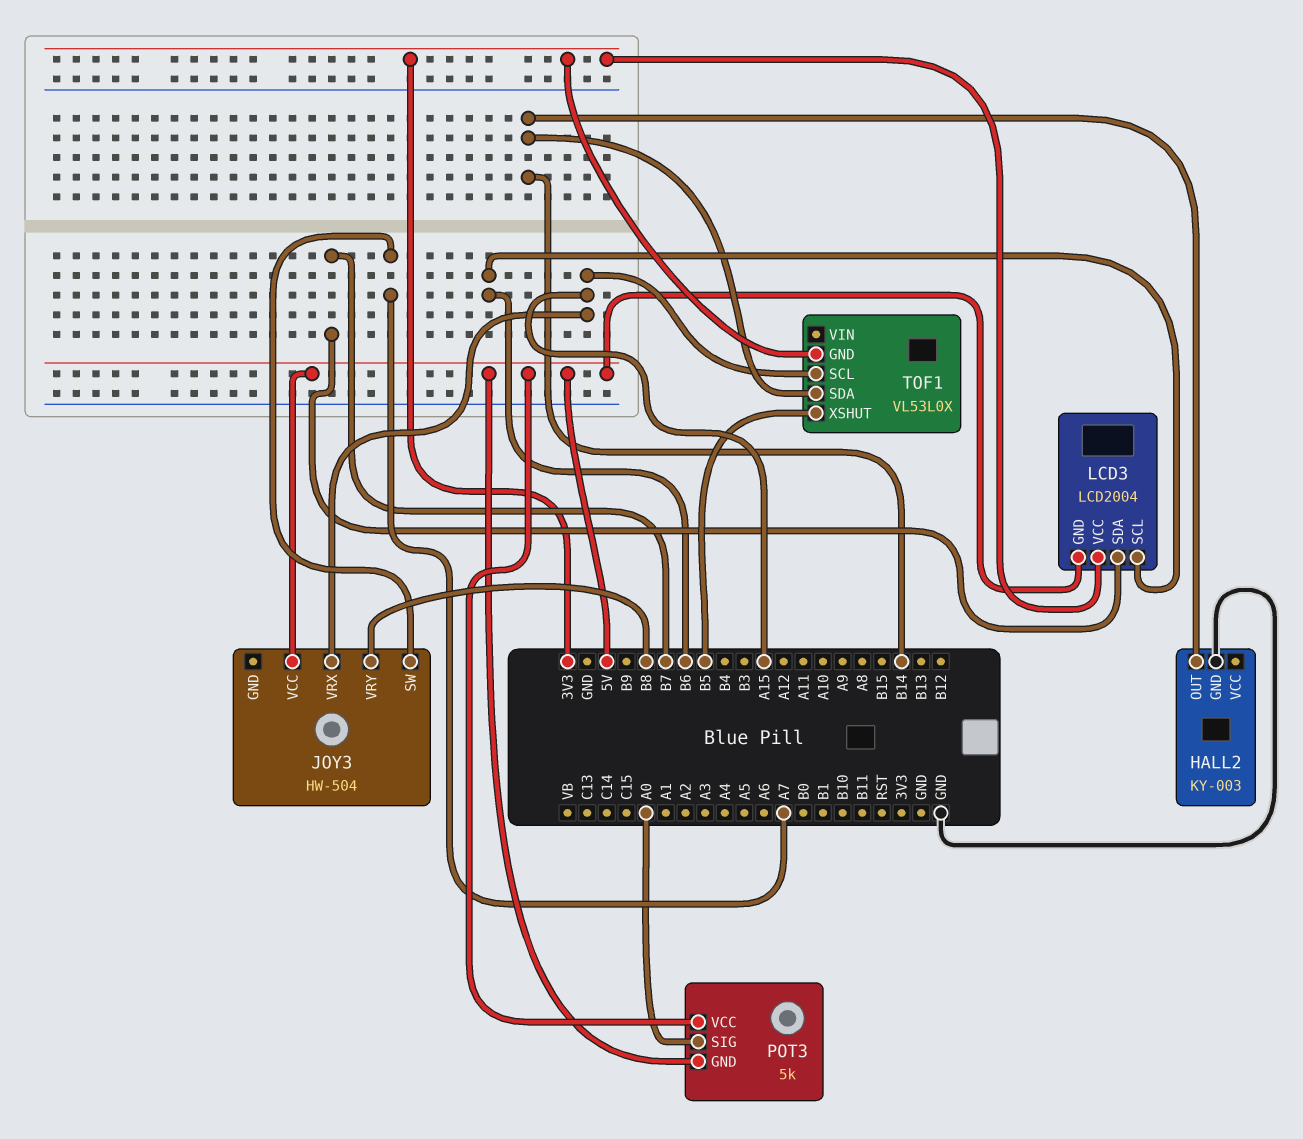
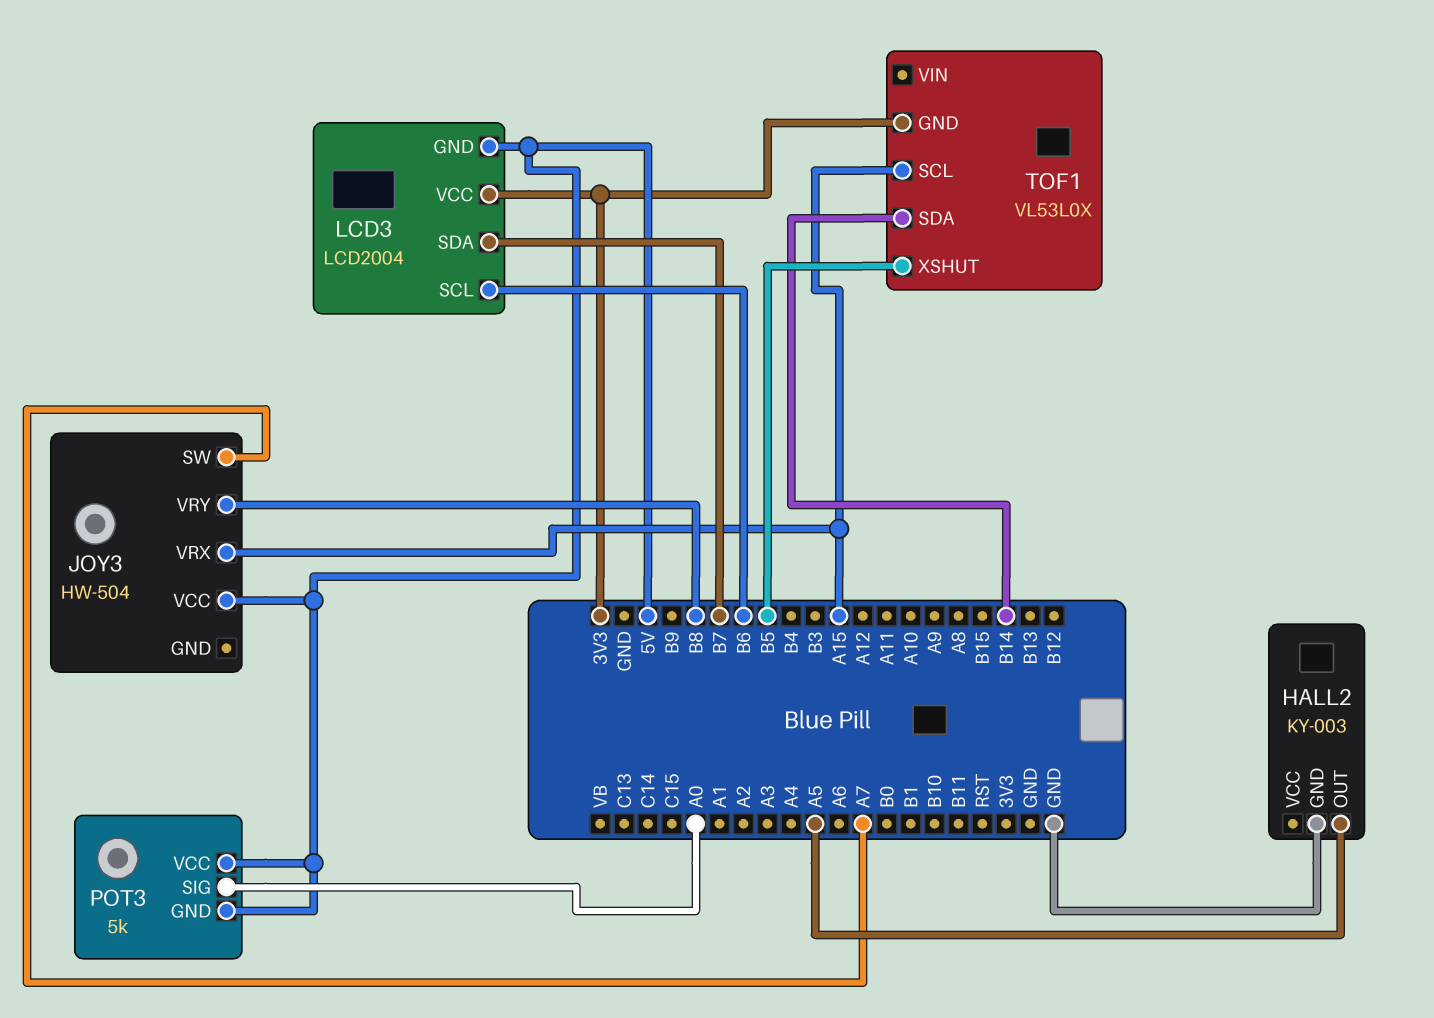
HALL2 pin OUT: B14 -> A5

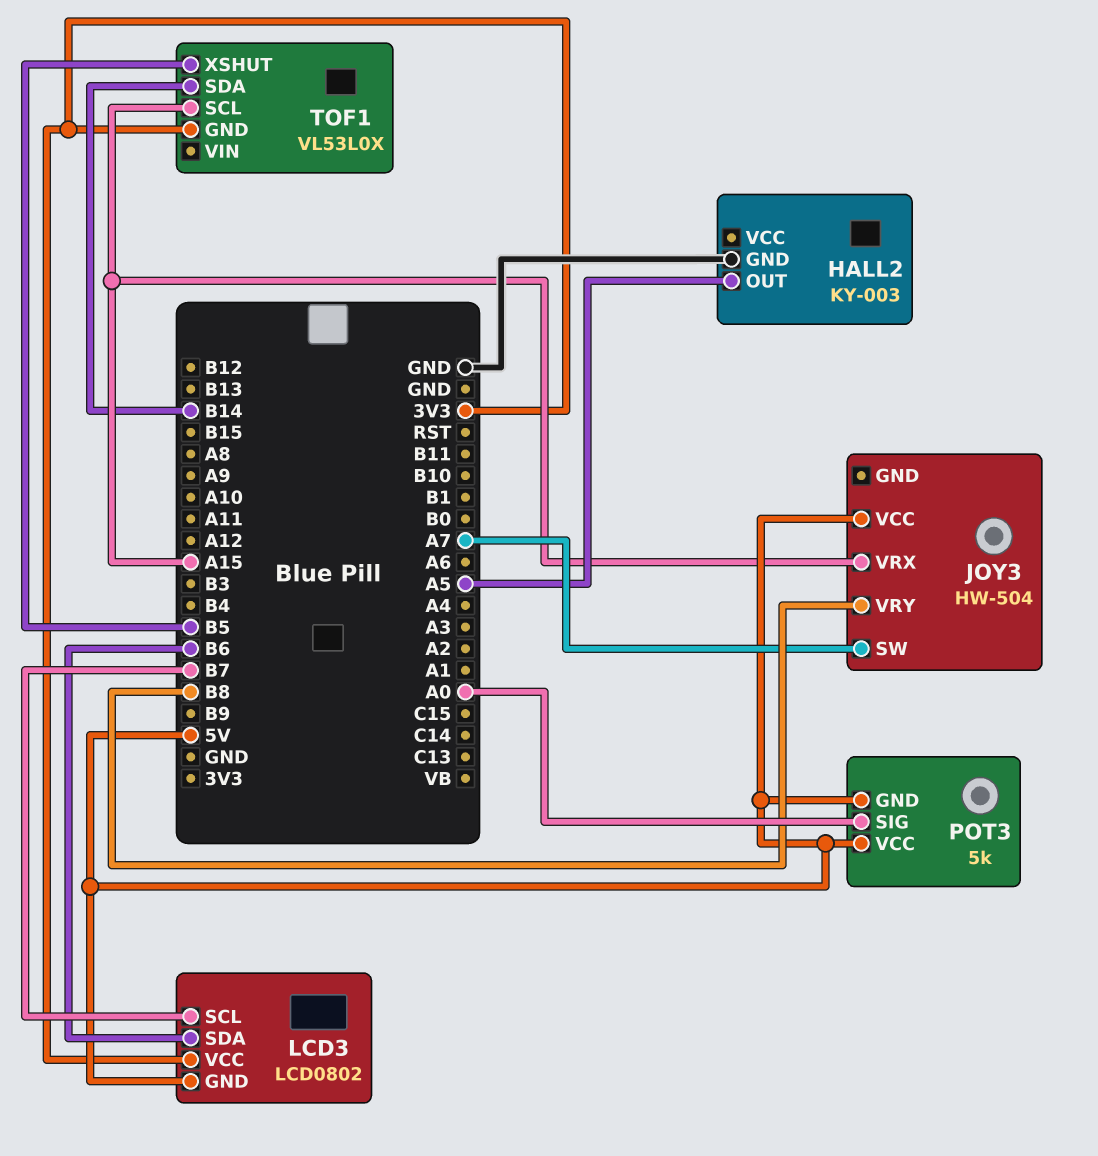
LCD3: LCD2004 -> LCD0802
LCD3 pin SCL: B6 -> B7
LCD3 pin SDA: B7 -> B6

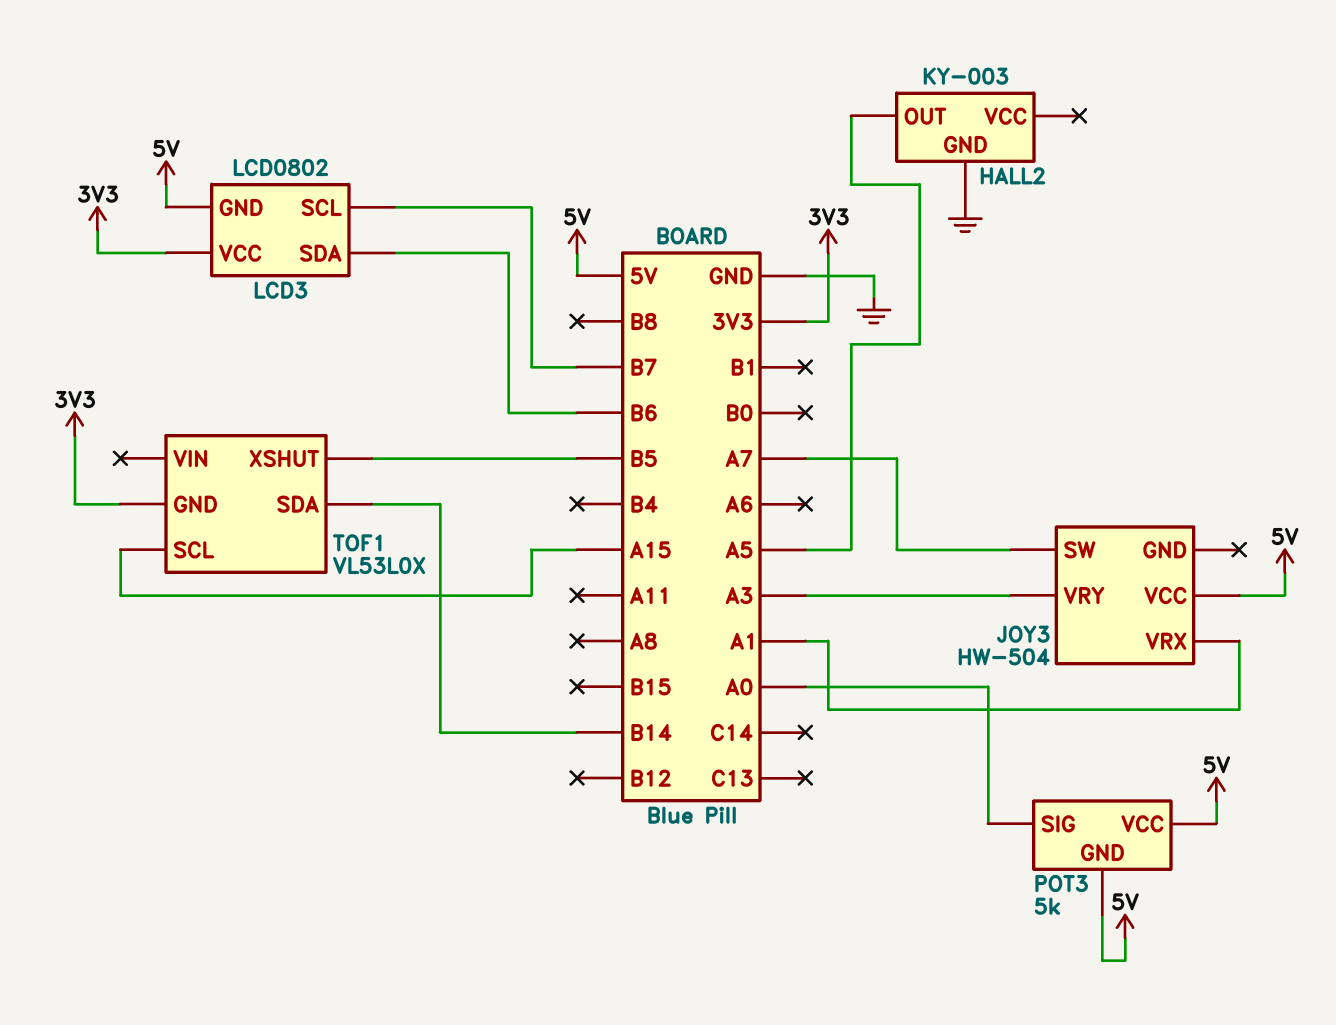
JOY3 pin VRX: A15 -> A1
JOY3 pin VRY: B8 -> A3

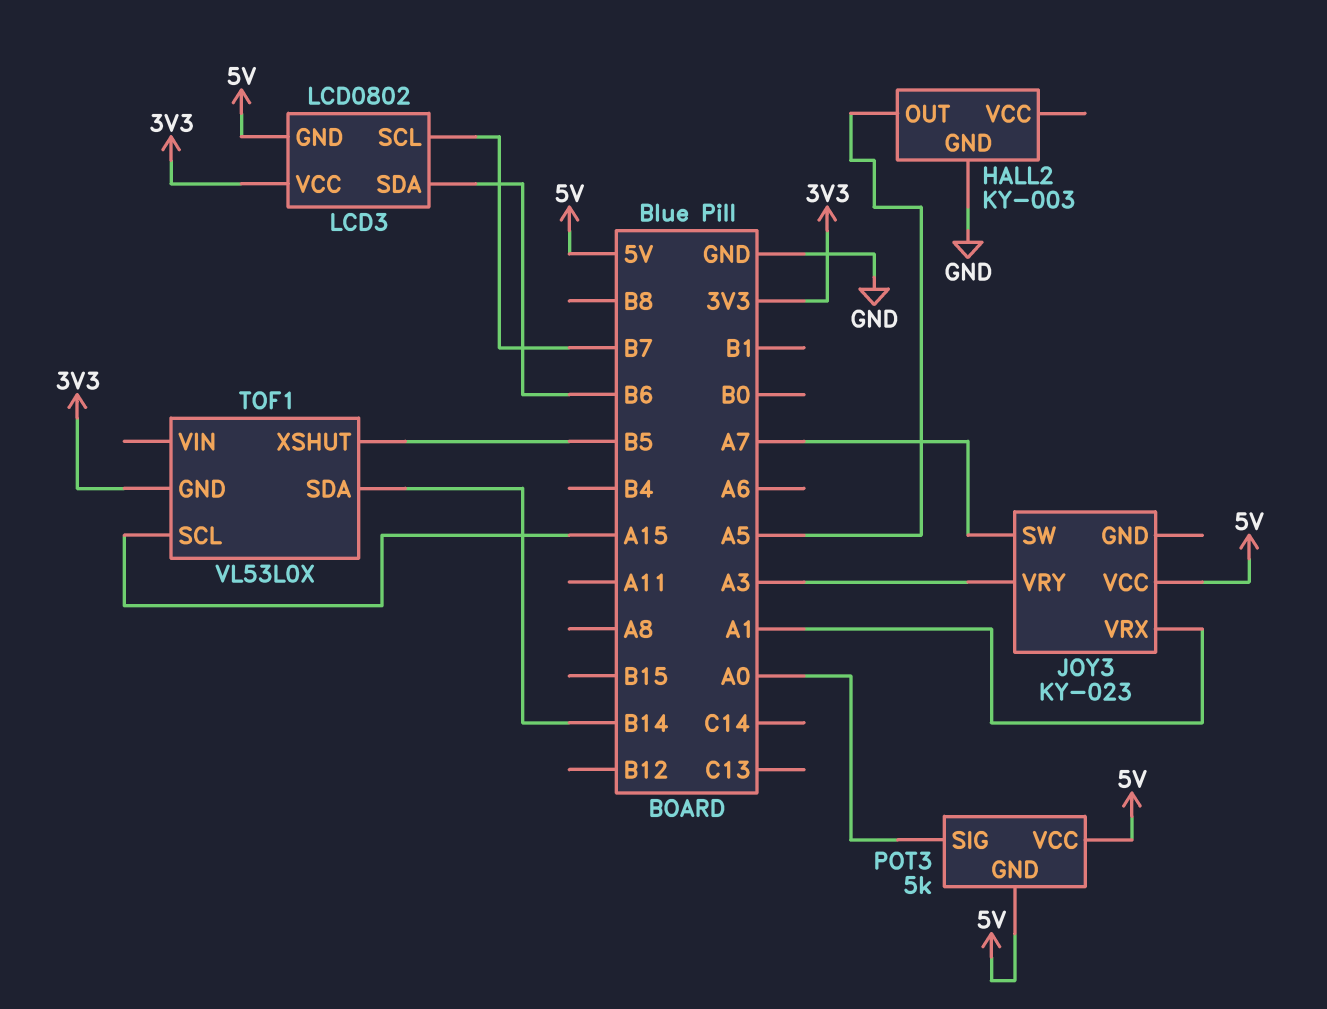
JOY3: HW-504 -> KY-023

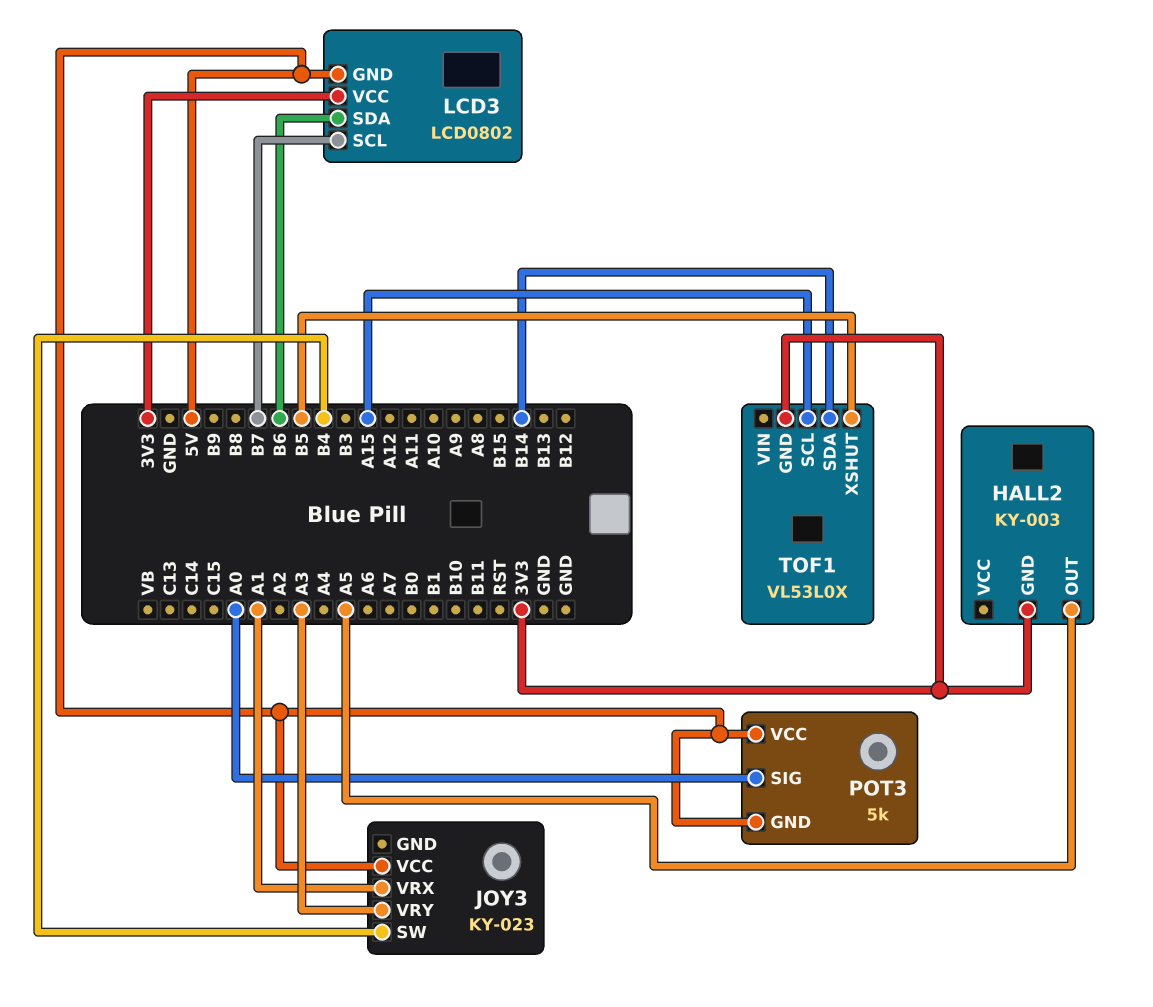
HALL2 pin GND: GND -> 3V3
JOY3 pin SW: A7 -> B4

